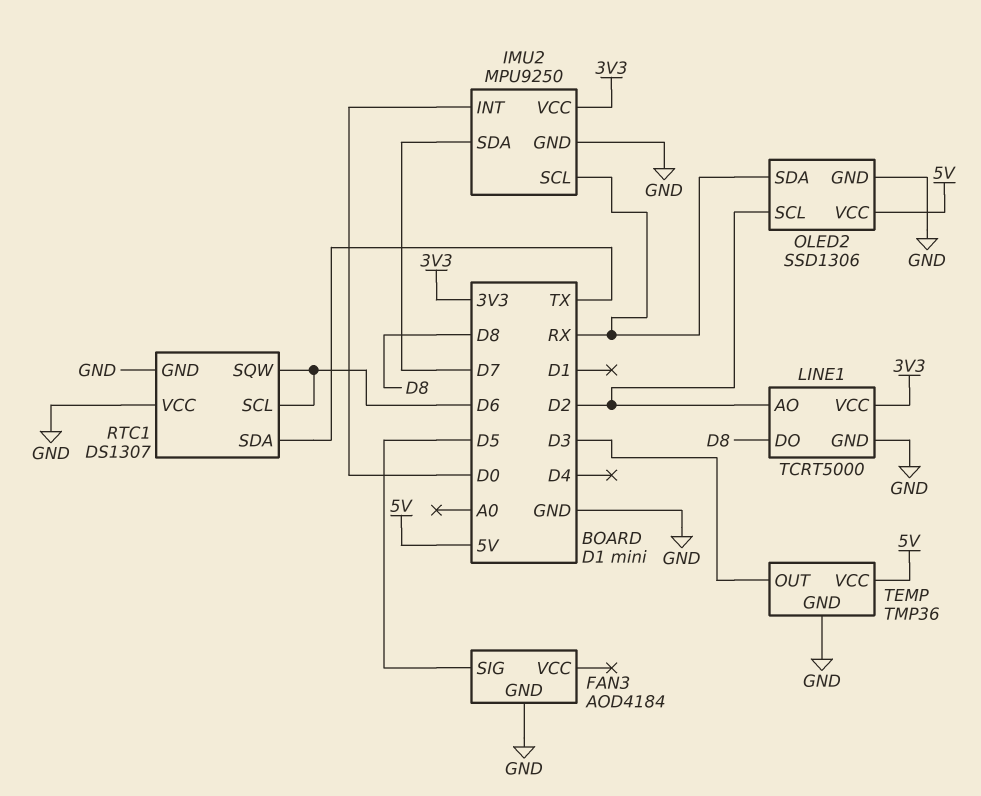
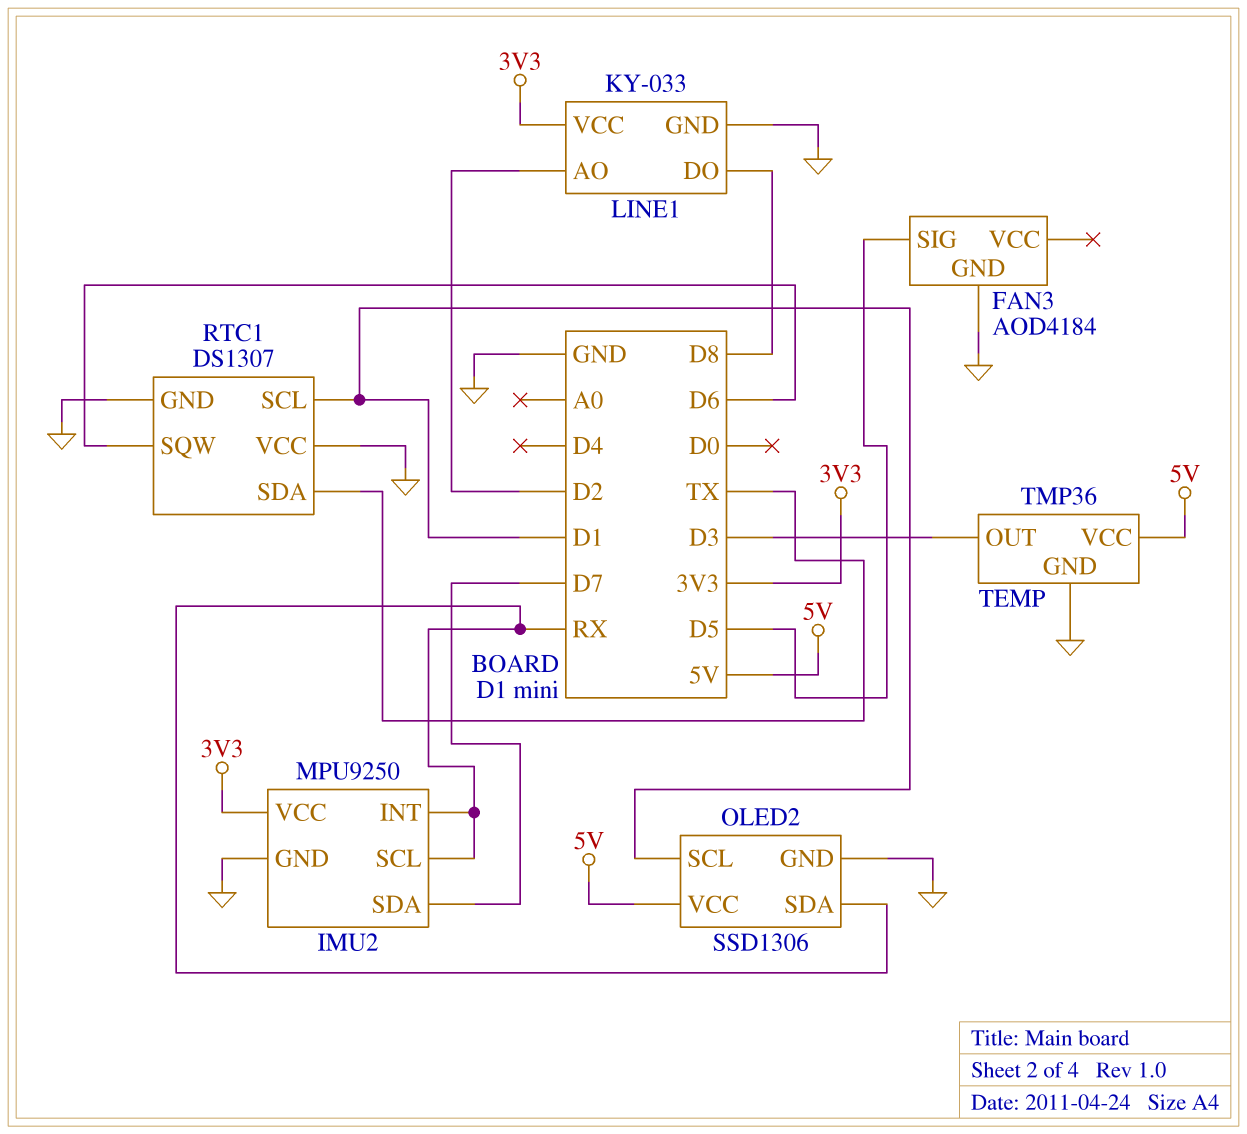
IMU2 pin INT: D0 -> RX
LINE1: TCRT5000 -> KY-033
OLED2 pin SCL: D2 -> D1
RTC1 pin SCL: D6 -> D1

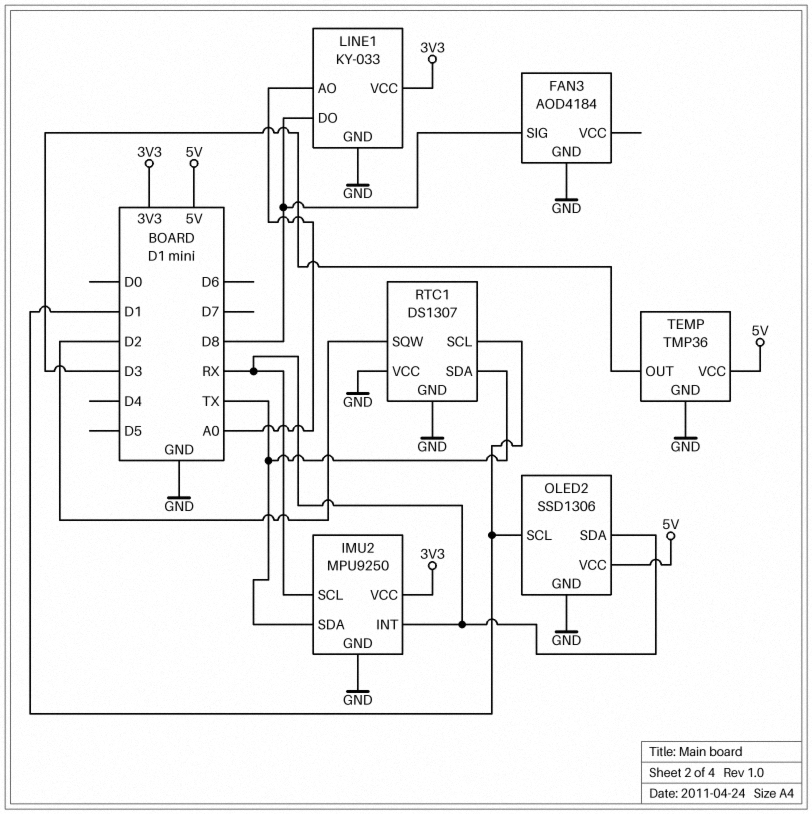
FAN3 pin SIG: D5 -> D8
IMU2 pin SDA: D7 -> TX
LINE1 pin AO: D2 -> A0
RTC1 pin SQW: D6 -> D2

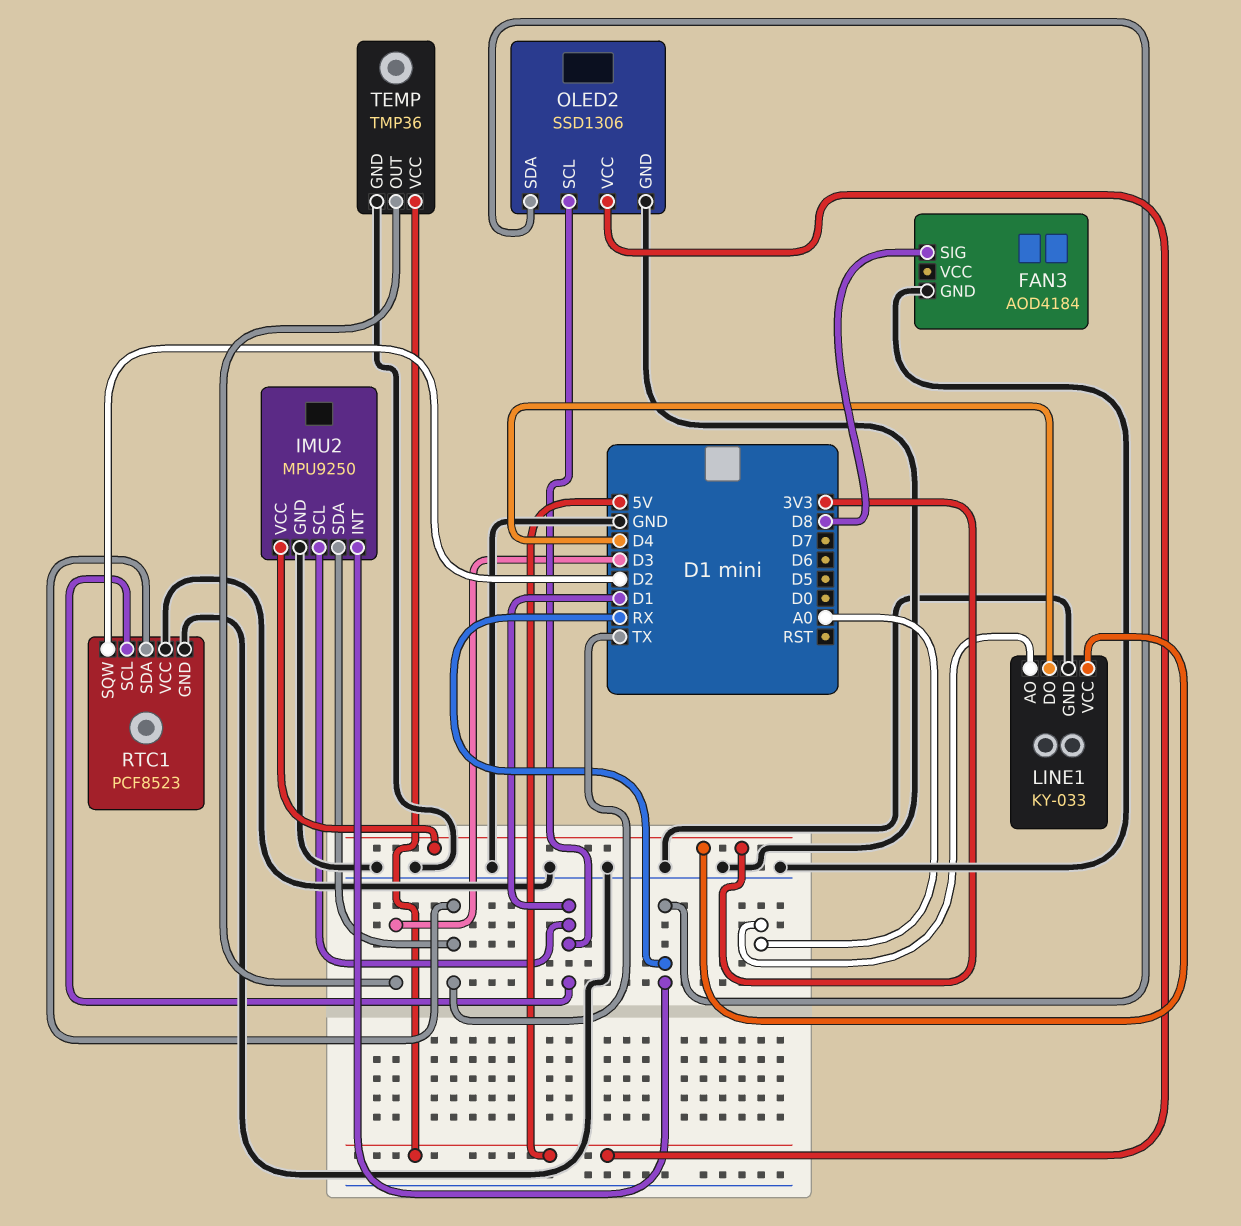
IMU2 pin SCL: RX -> D1
LINE1 pin DO: D8 -> D4
RTC1: DS1307 -> PCF8523

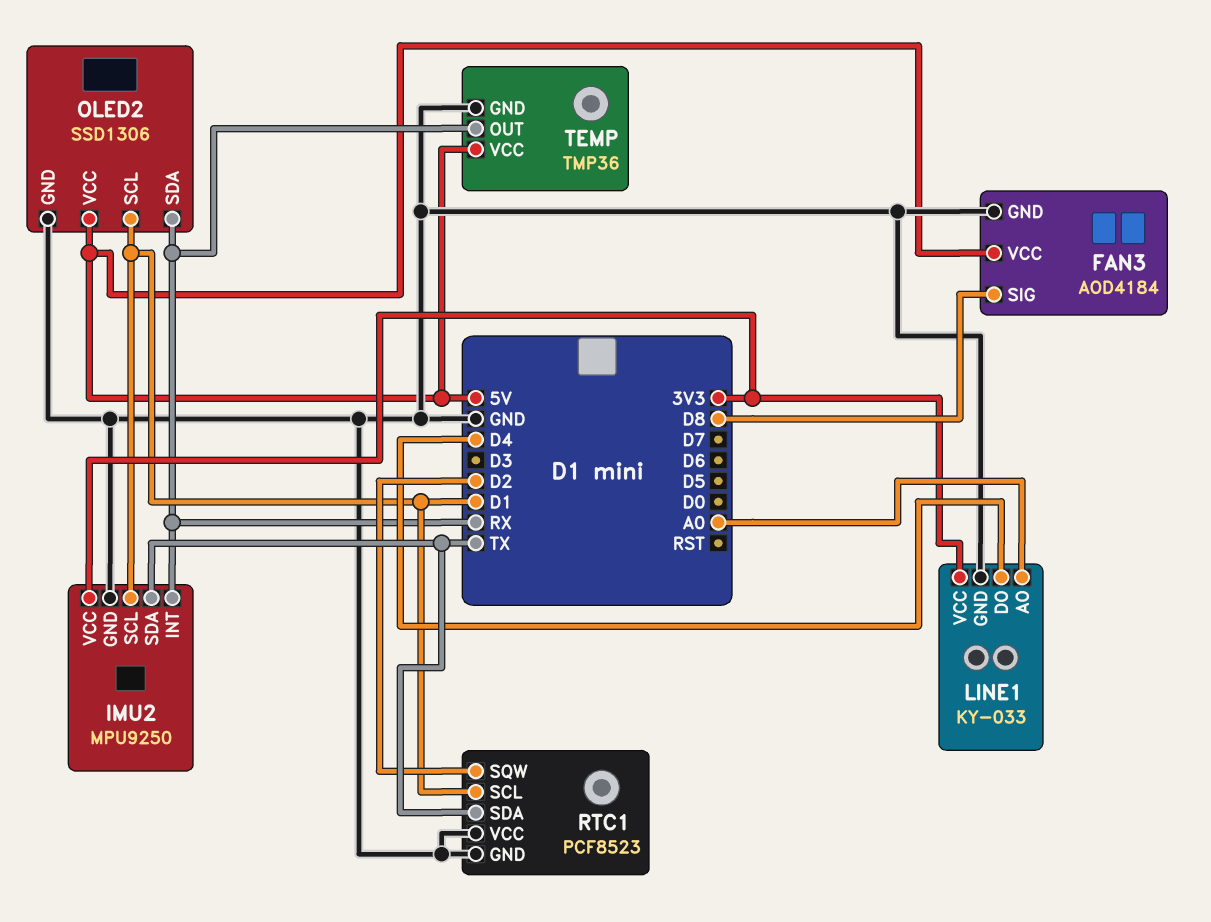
FAN3 pin VCC: none -> 5V
TEMP pin OUT: D3 -> RX

